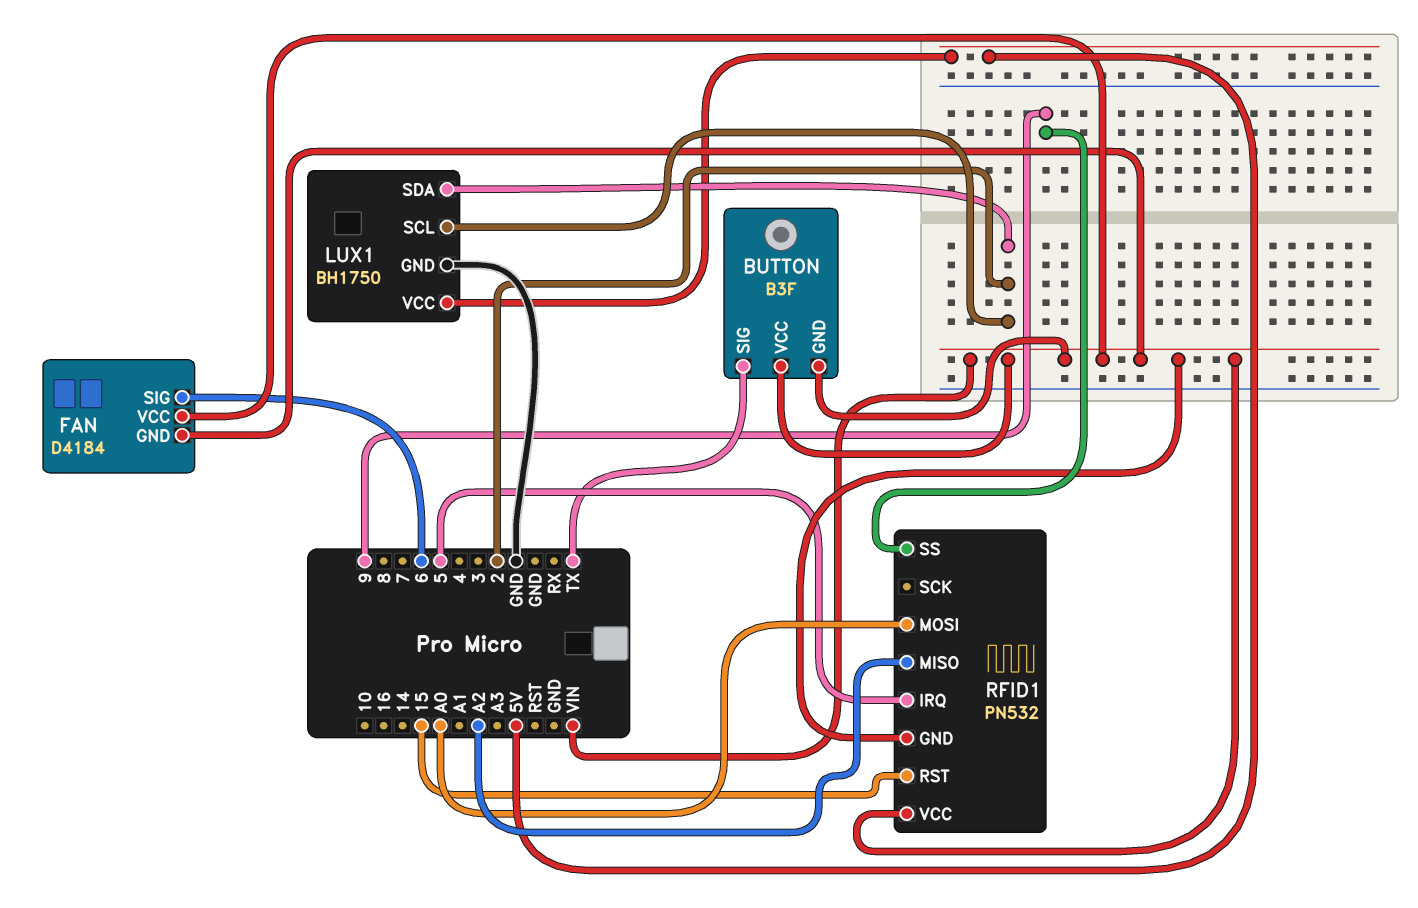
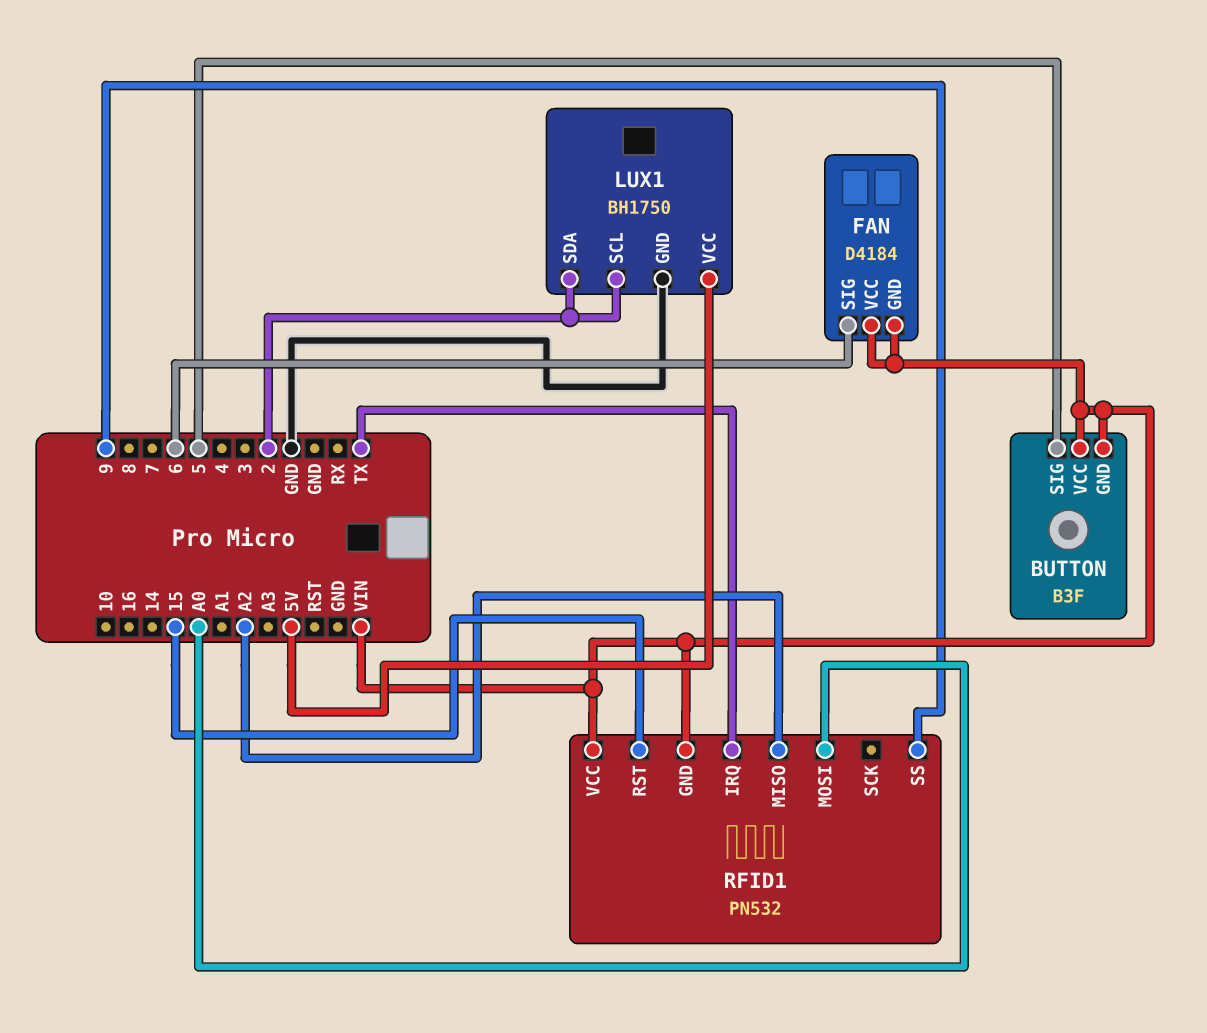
BUTTON pin SIG: TX -> 5
RFID1 pin IRQ: 5 -> TX

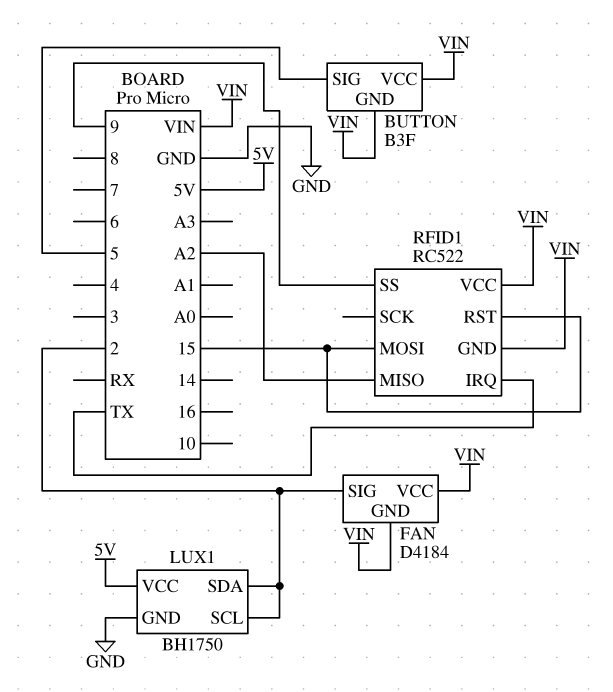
FAN pin SIG: 6 -> 2
RFID1: PN532 -> RC522
RFID1 pin MOSI: A0 -> 15

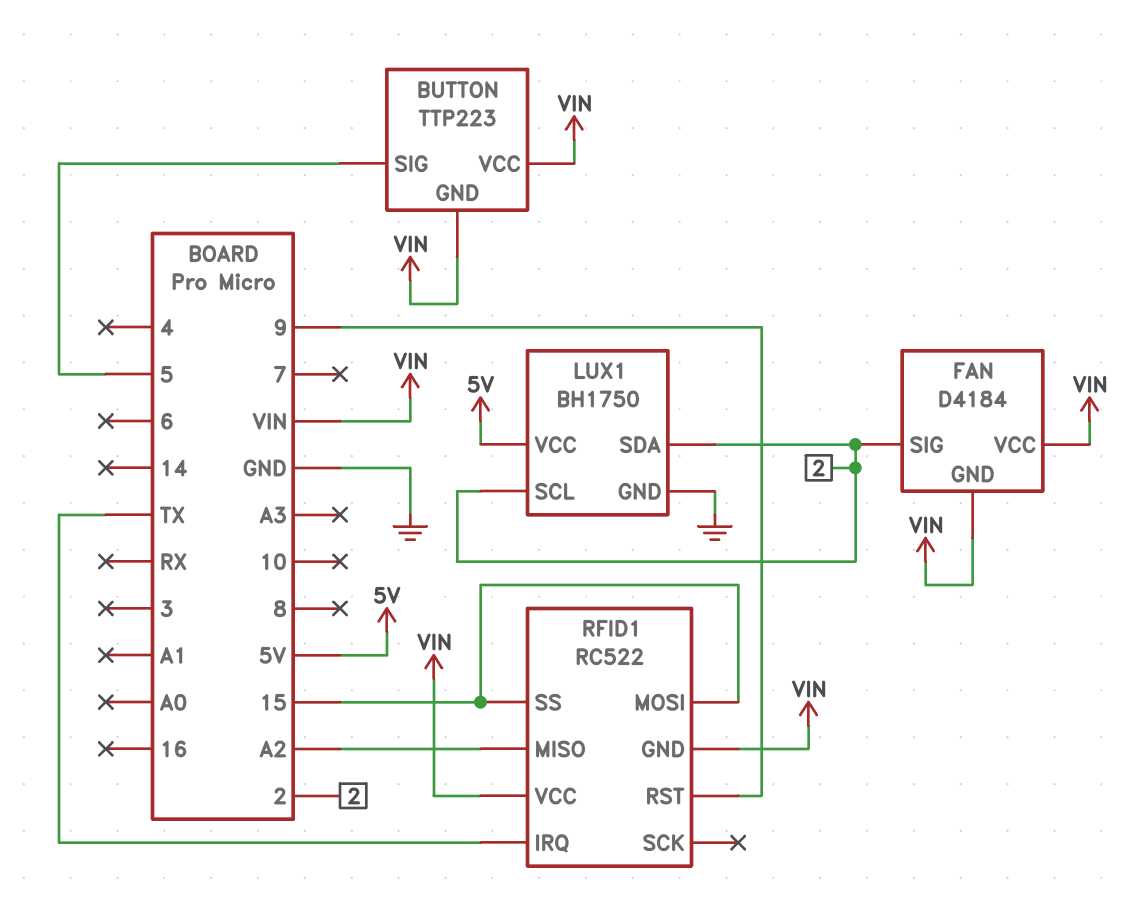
BUTTON: B3F -> TTP223
RFID1 pin RST: 15 -> 9
RFID1 pin SS: 9 -> 15

